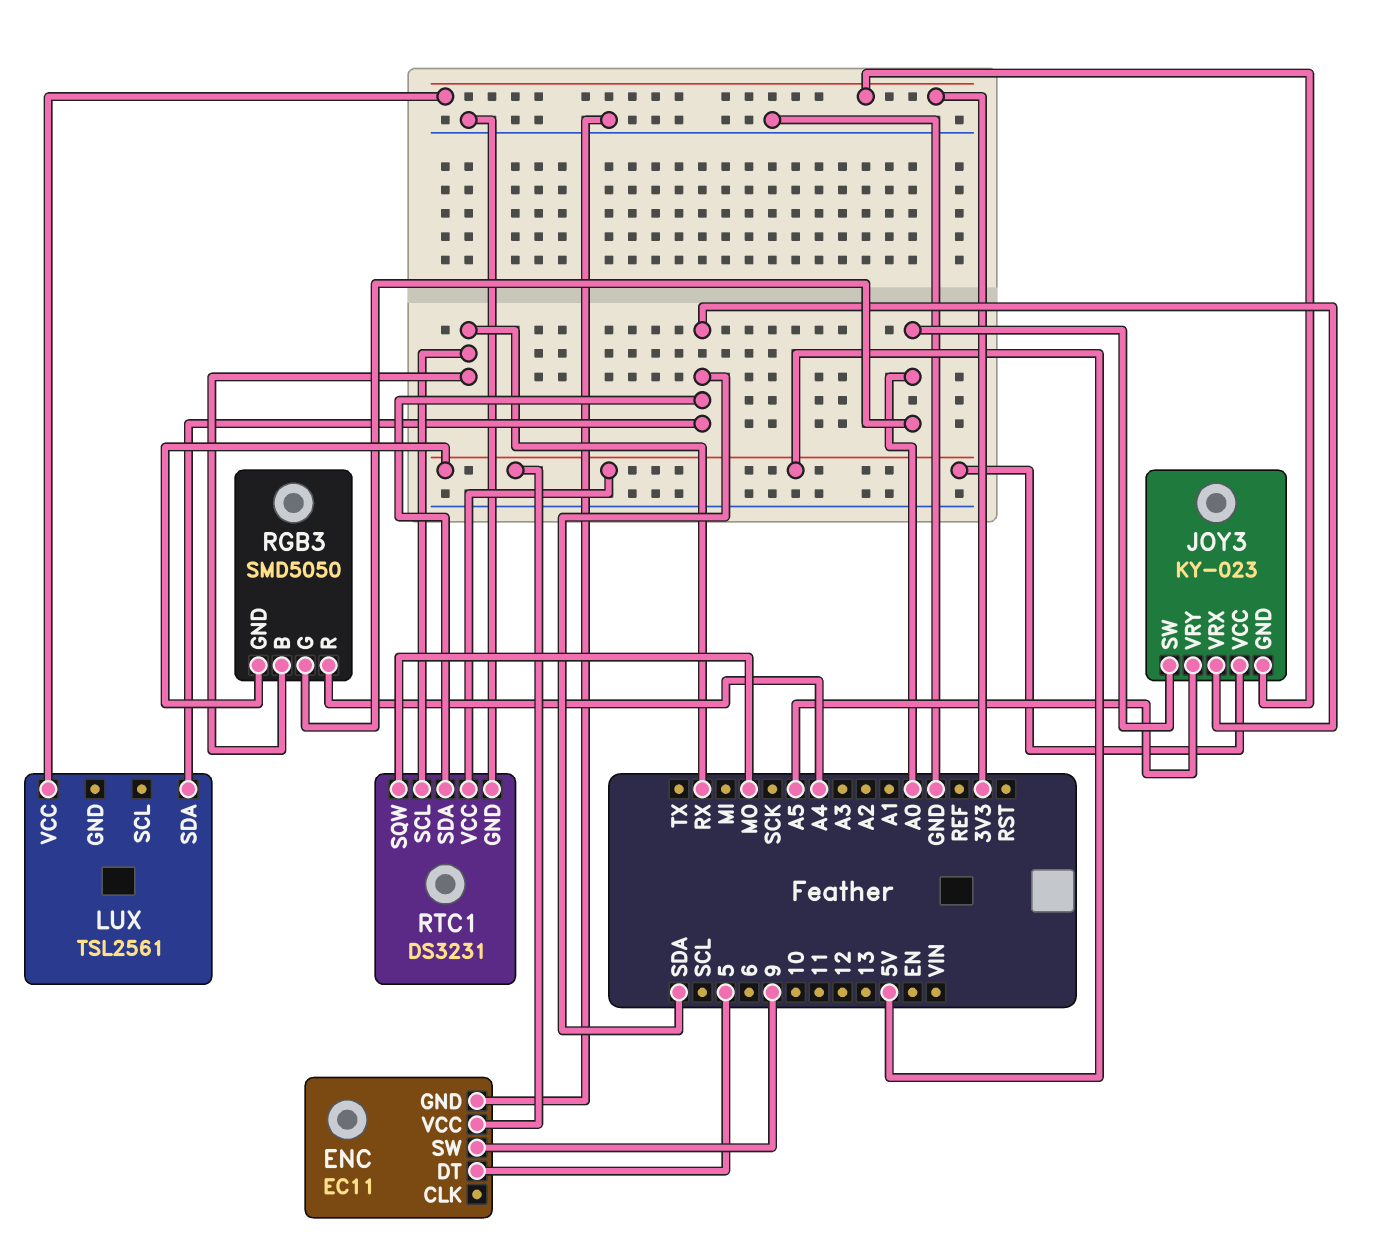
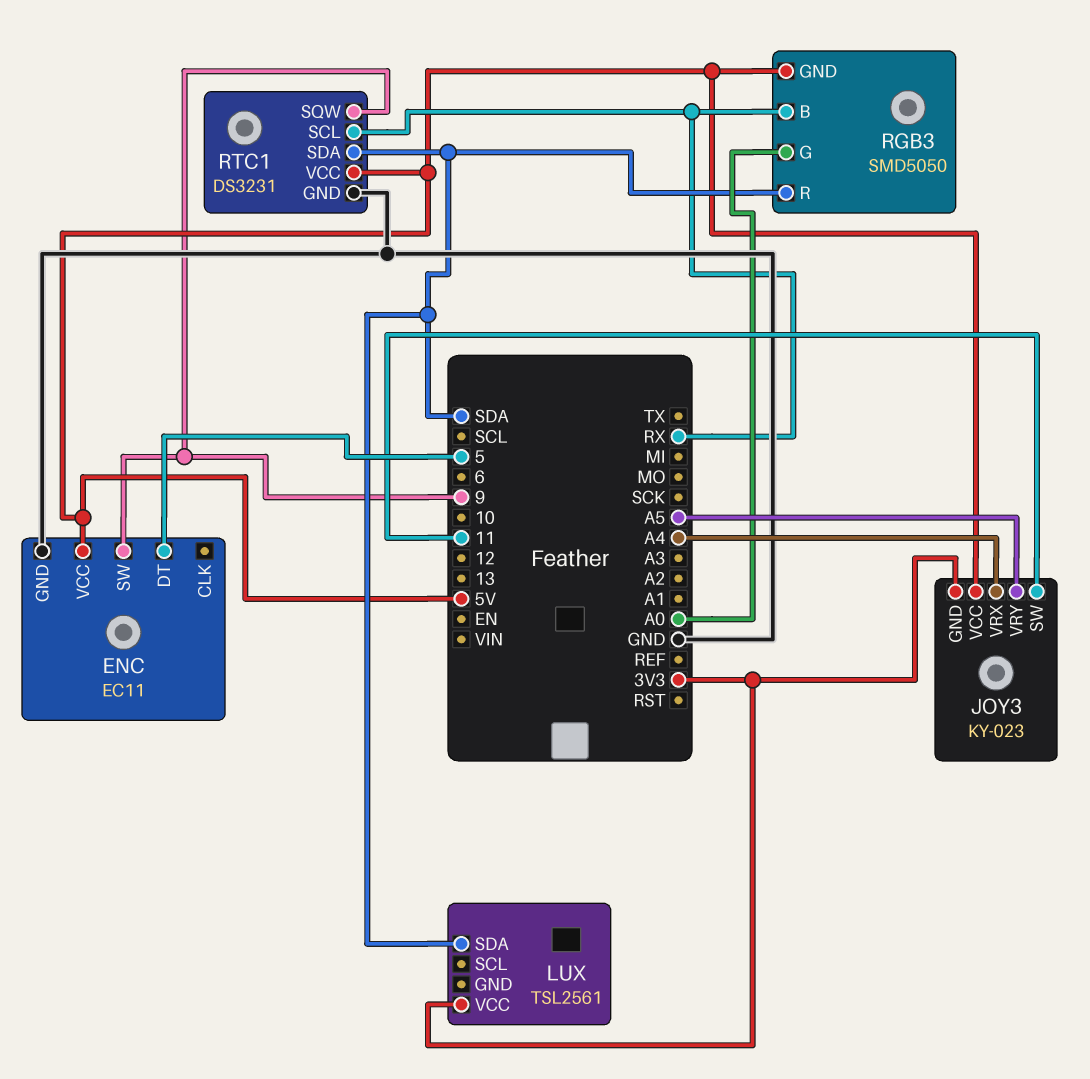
JOY3 pin SW: A0 -> 11
JOY3 pin VRX: SDA -> A4
RGB3 pin R: A4 -> SDA
RTC1 pin SQW: MO -> 9

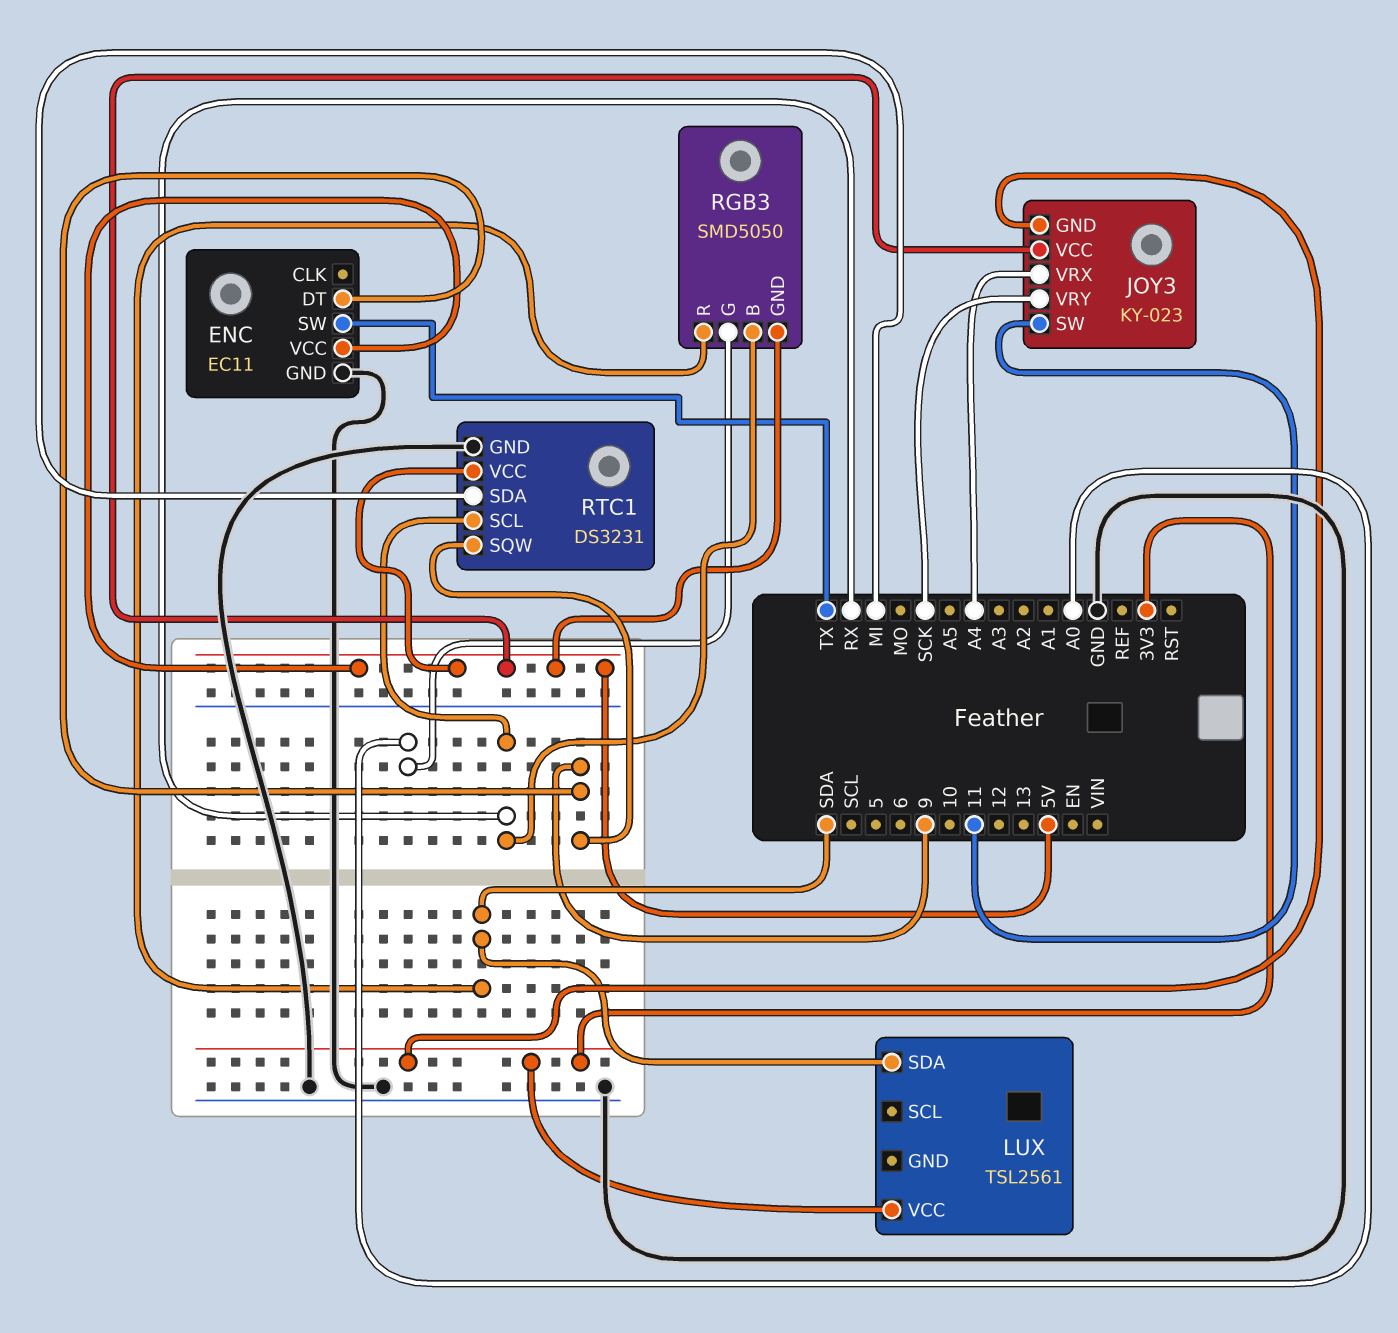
ENC pin DT: 5 -> 9
ENC pin SW: 9 -> TX
JOY3 pin VRY: A5 -> SCK
RTC1 pin SDA: SDA -> MI

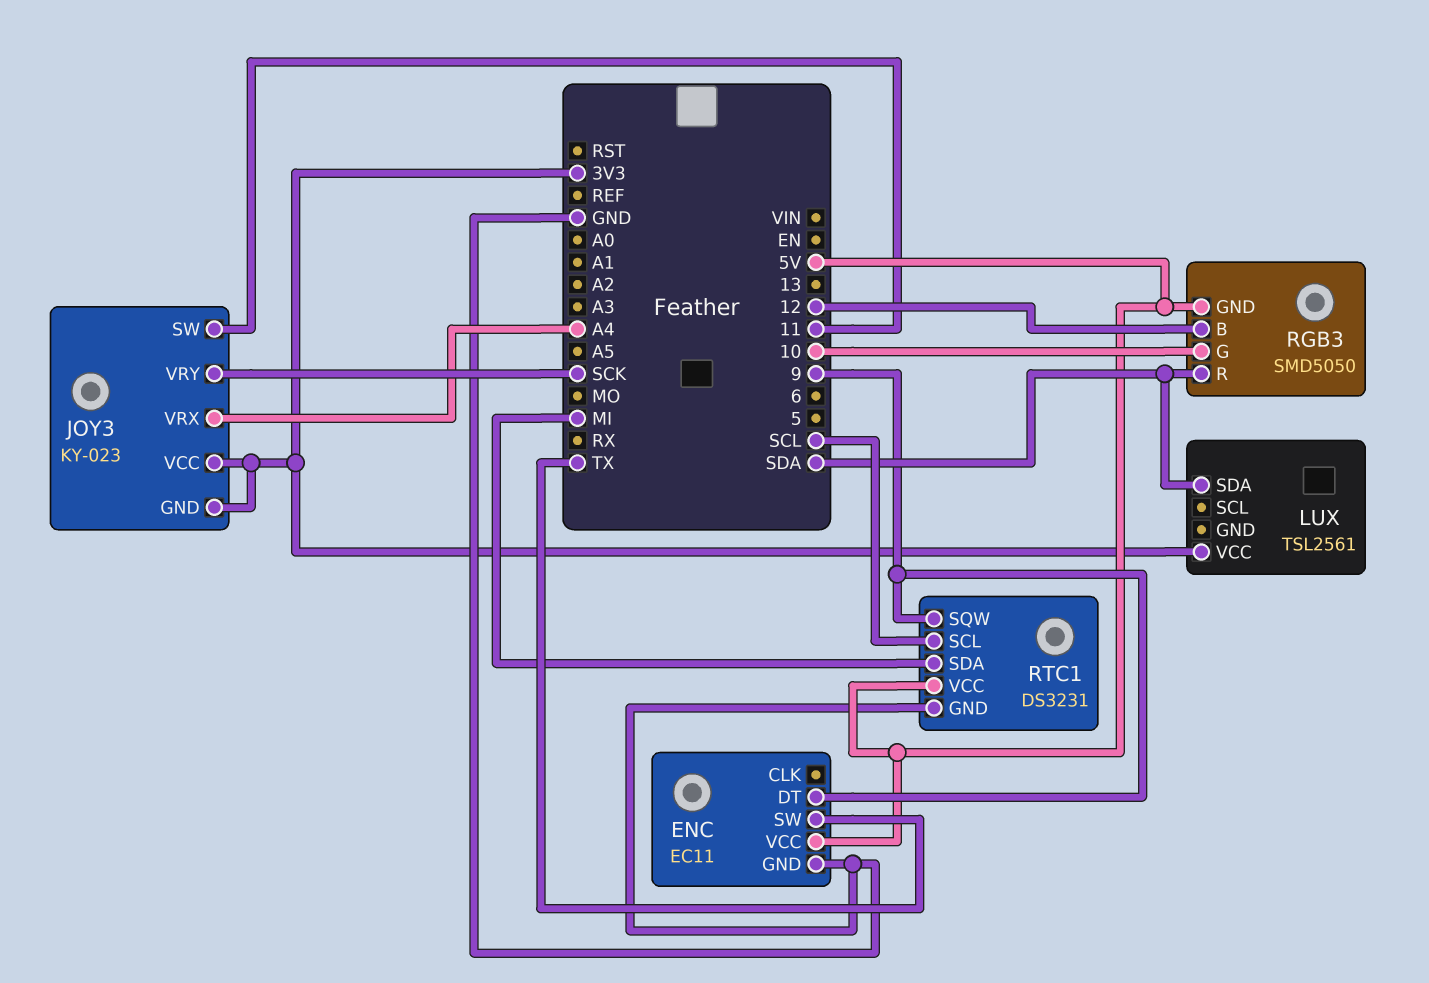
JOY3 pin VCC: 5V -> 3V3
RGB3 pin B: RX -> 12
RGB3 pin G: A0 -> 10
RTC1 pin SCL: RX -> SCL

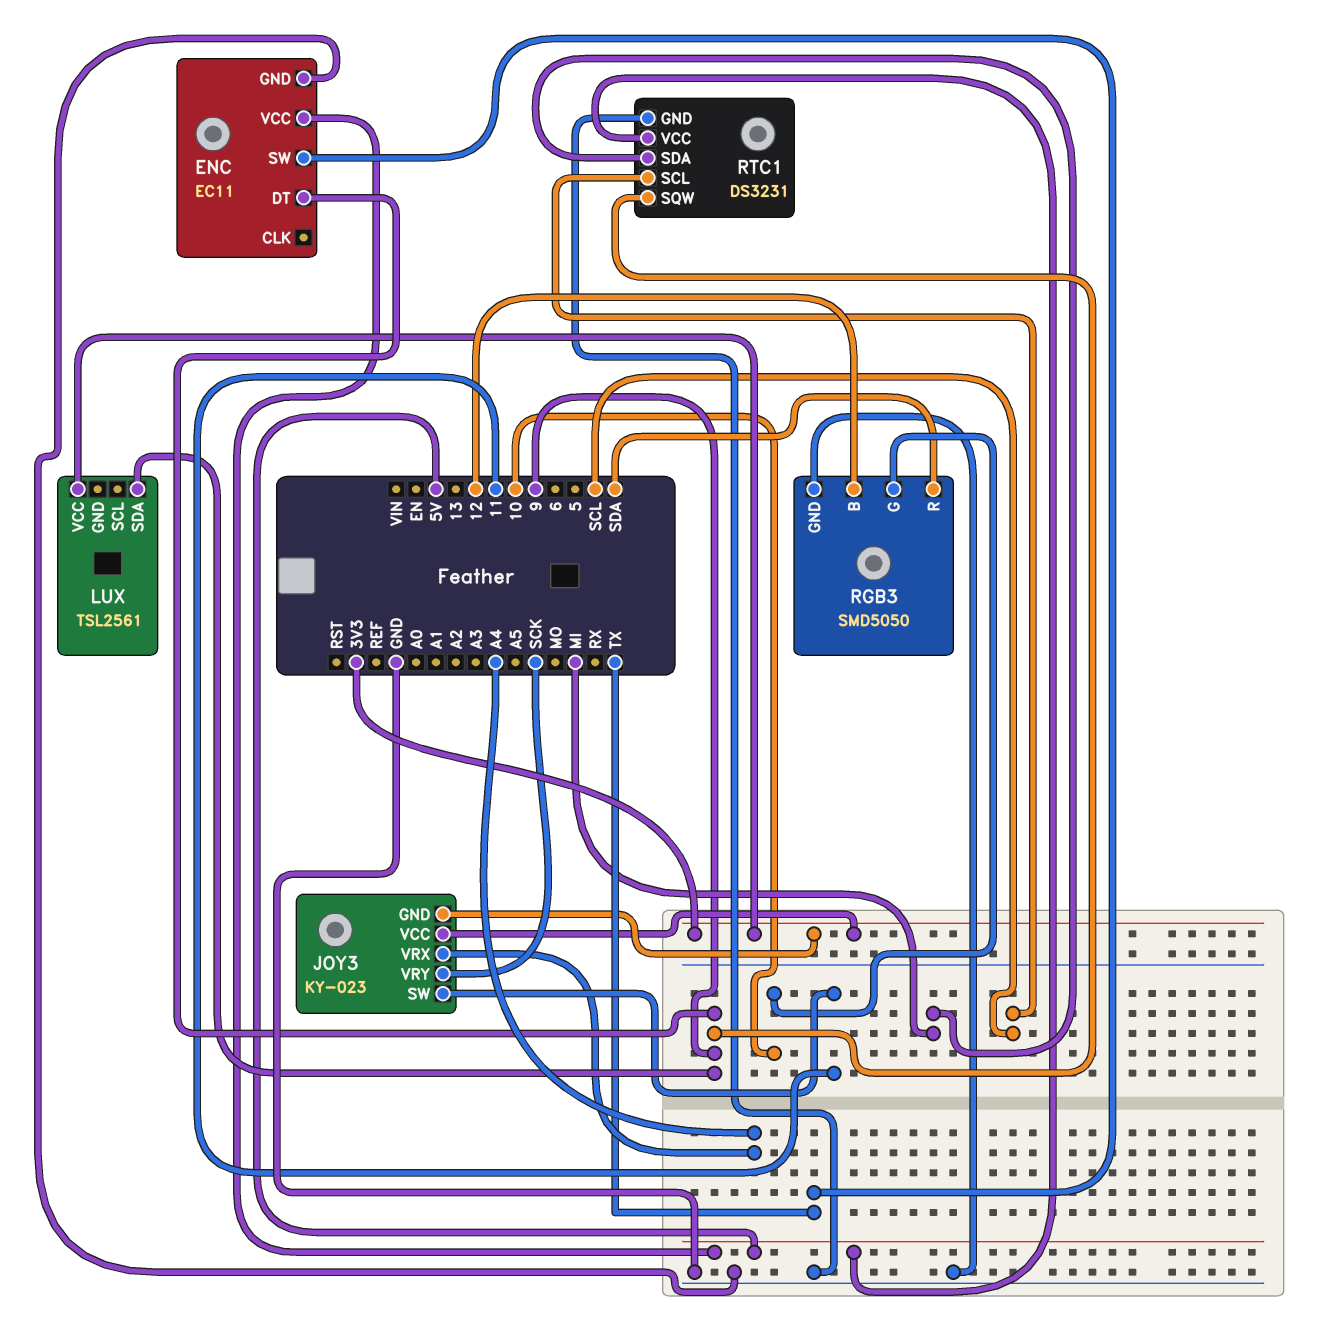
LUX pin SDA: SDA -> 9
RGB3 pin GND: 5V -> GND

